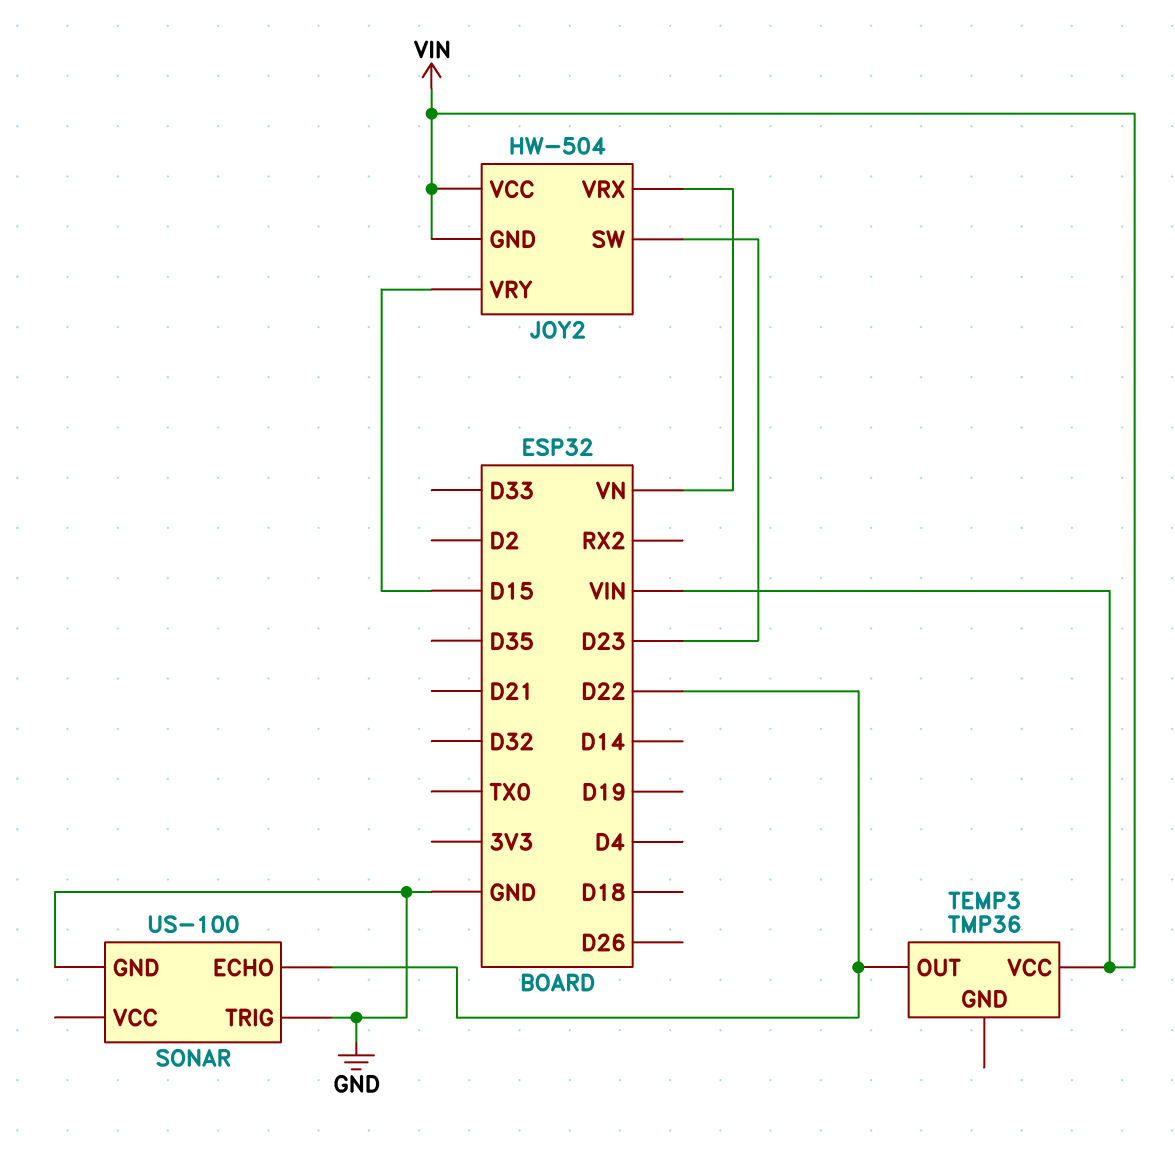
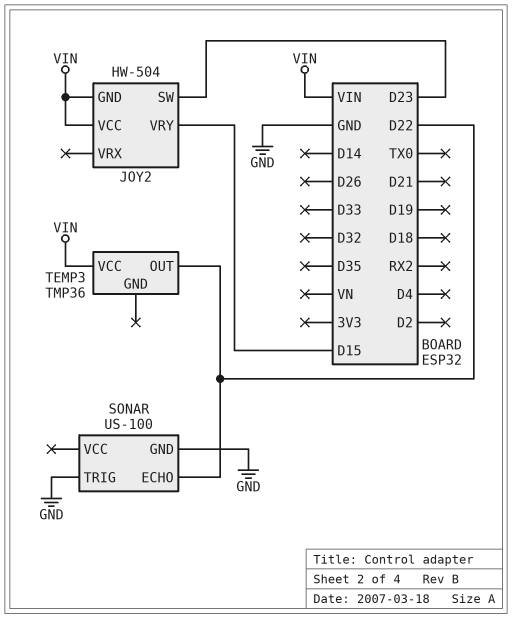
JOY2 pin VRX: VN -> none

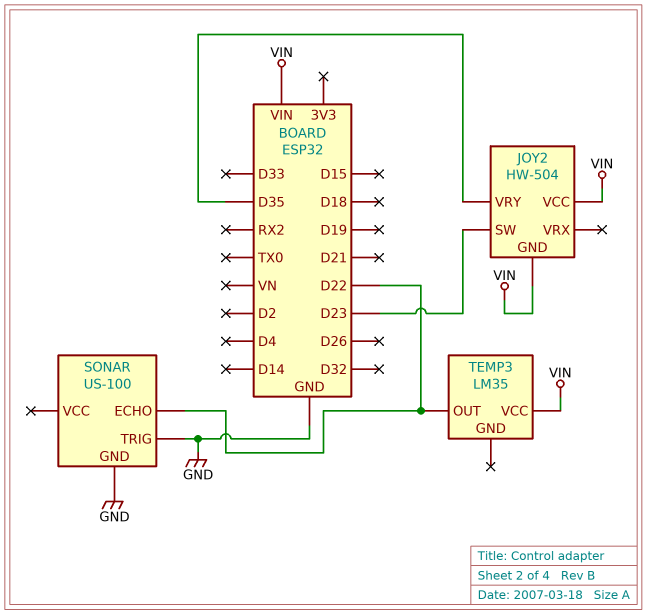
JOY2 pin VRY: D15 -> D35
TEMP3: TMP36 -> LM35

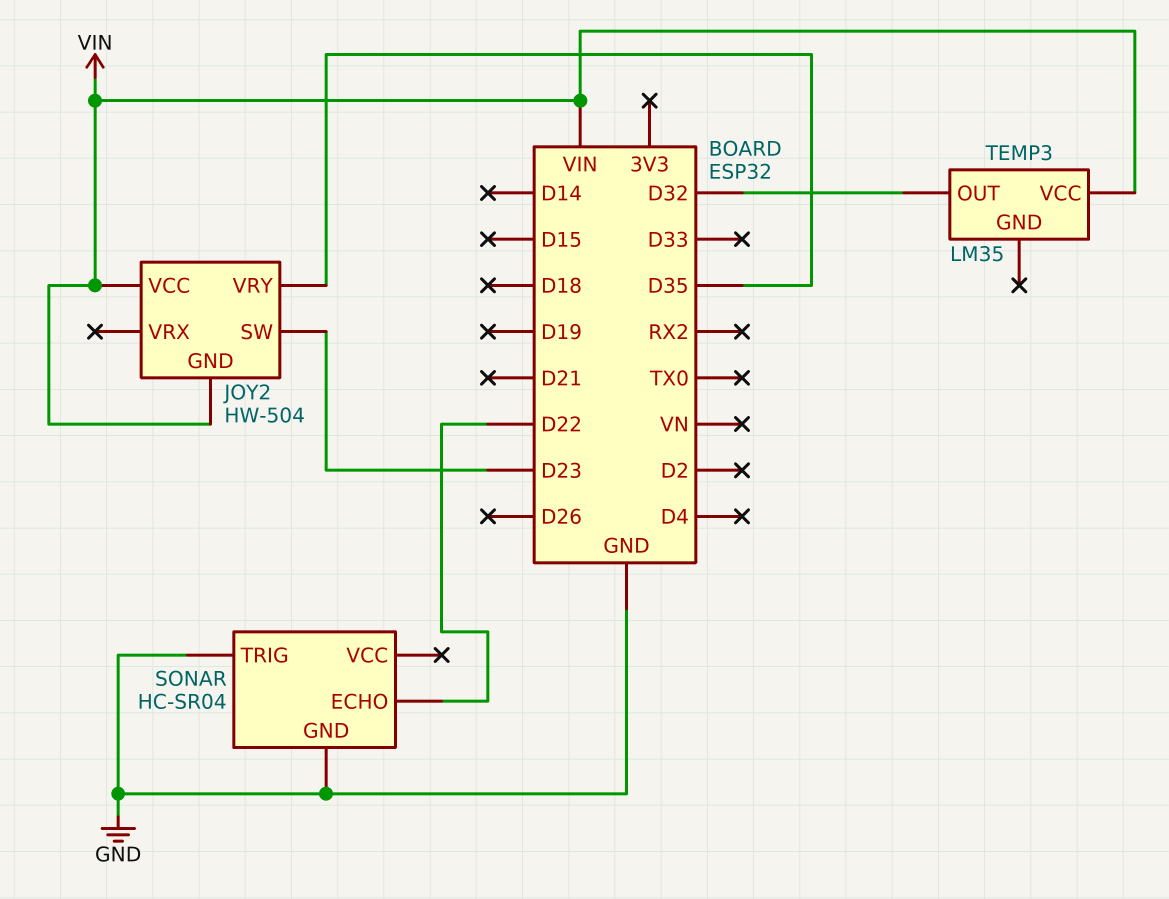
SONAR: US-100 -> HC-SR04
TEMP3 pin OUT: D22 -> D32

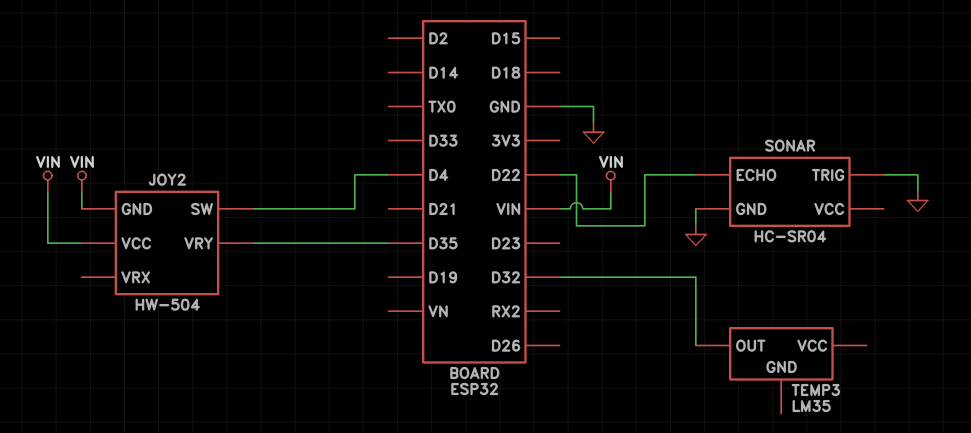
JOY2 pin SW: D23 -> D4
TEMP3 pin VCC: VIN -> none

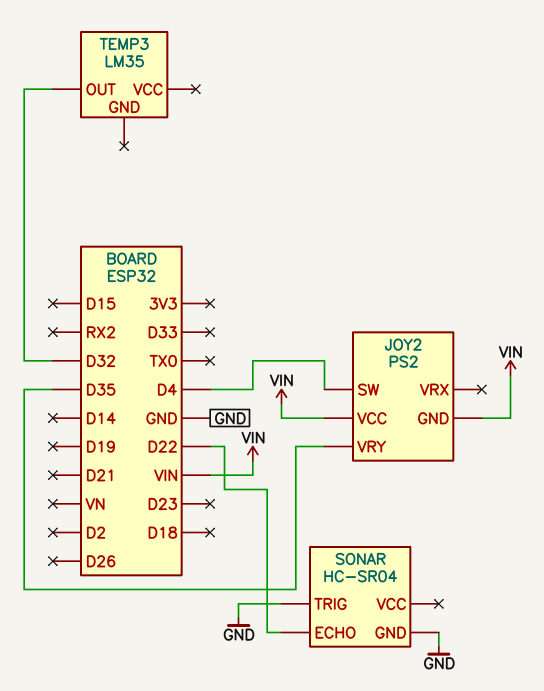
JOY2: HW-504 -> PS2

